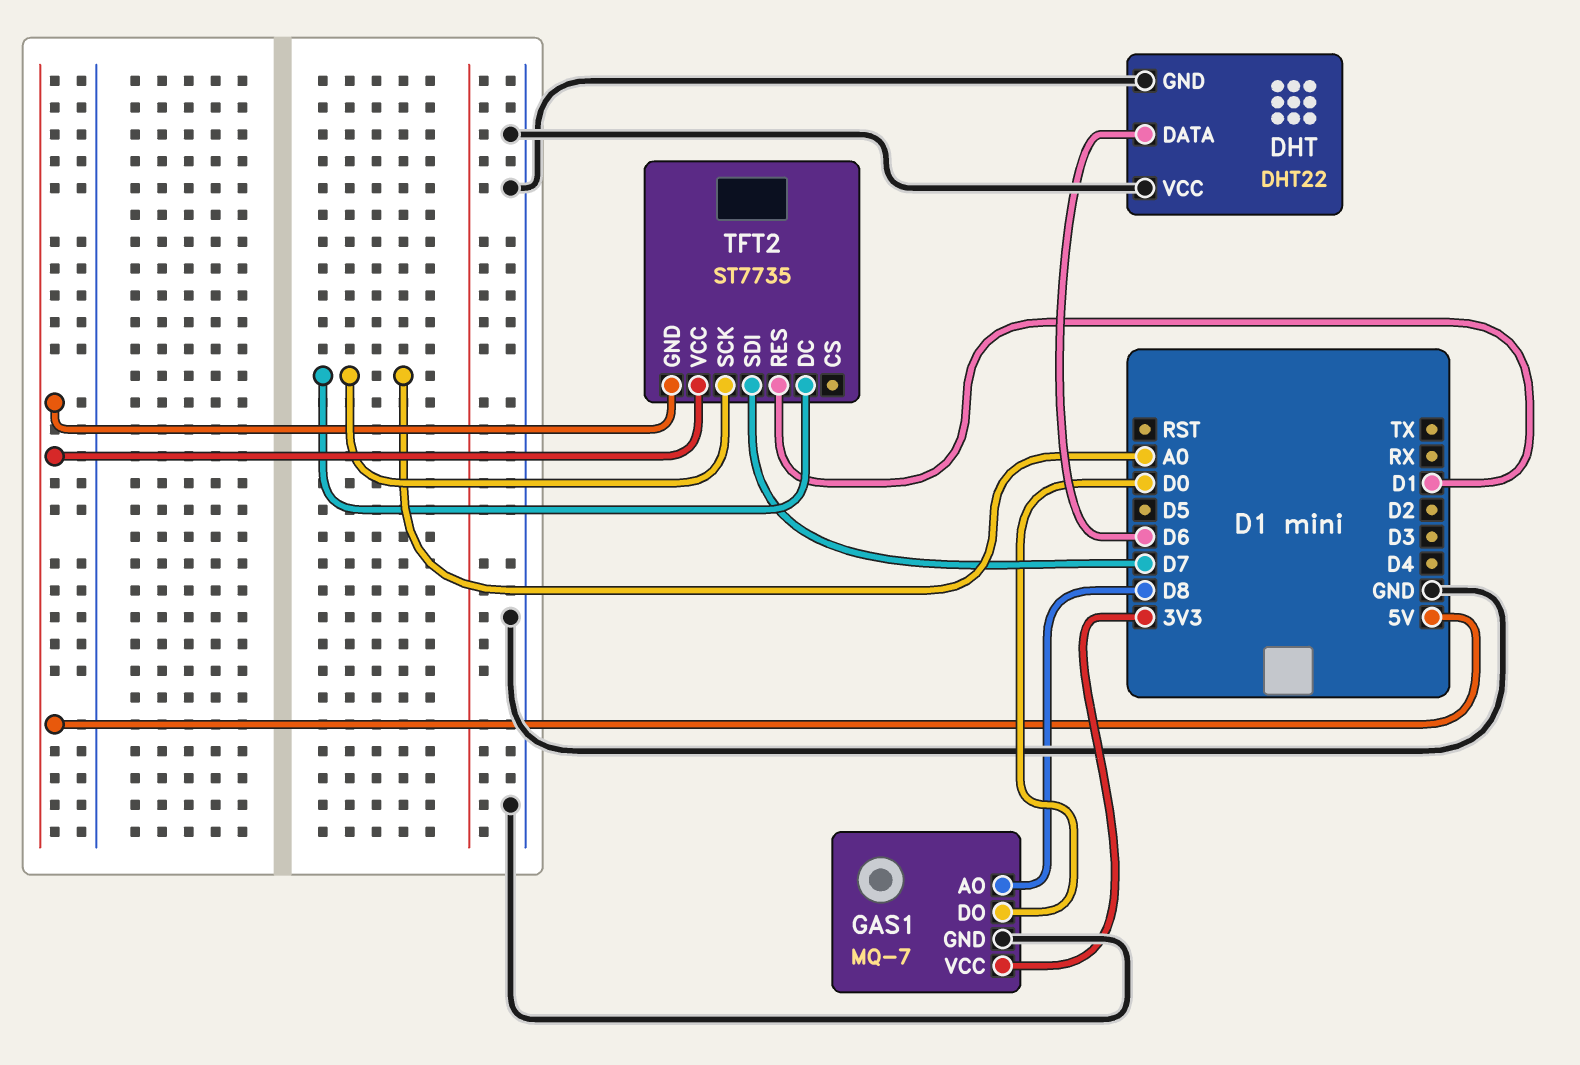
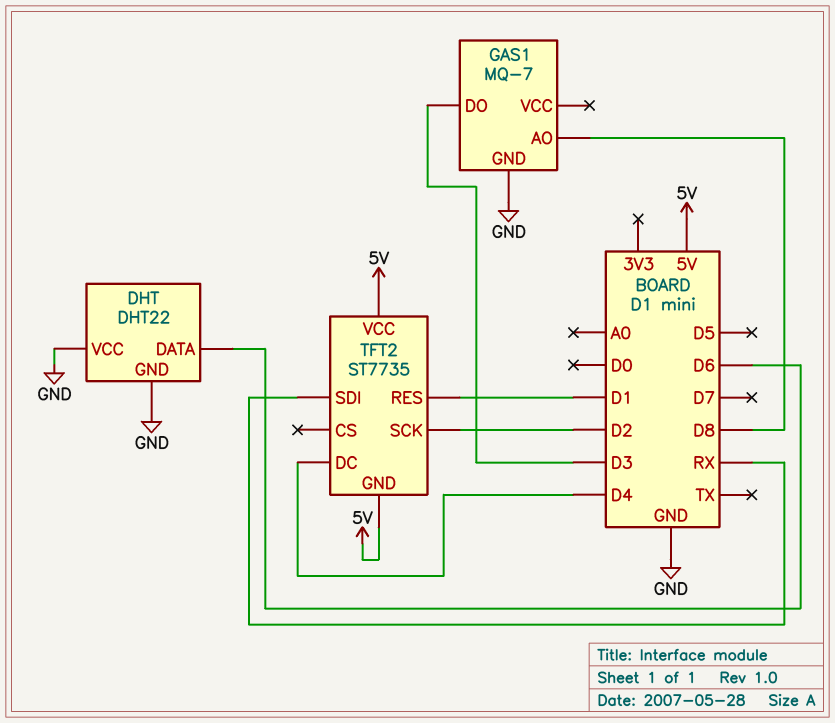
GAS1 pin DO: D0 -> D3
GAS1 pin VCC: 3V3 -> none
TFT2 pin DC: A0 -> D4
TFT2 pin SCK: A0 -> D2
TFT2 pin SDI: D7 -> RX

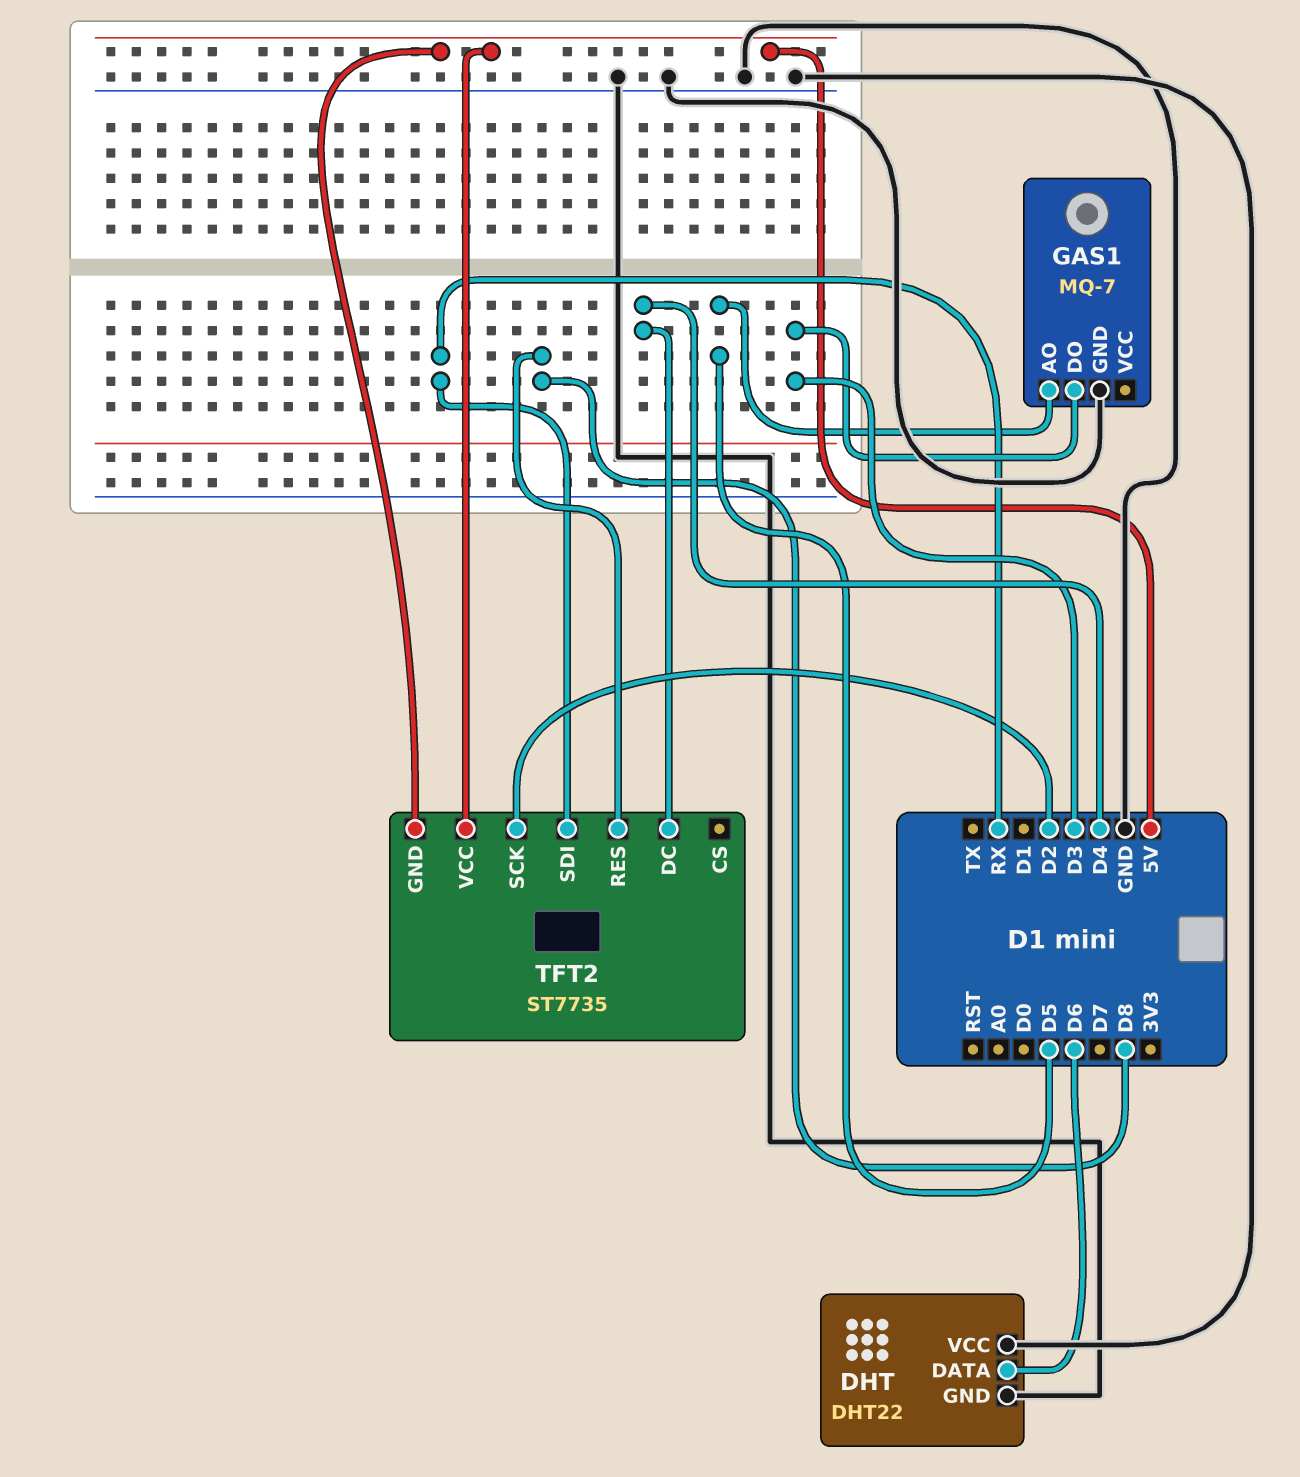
GAS1 pin AO: D8 -> D5
TFT2 pin RES: D1 -> D8

